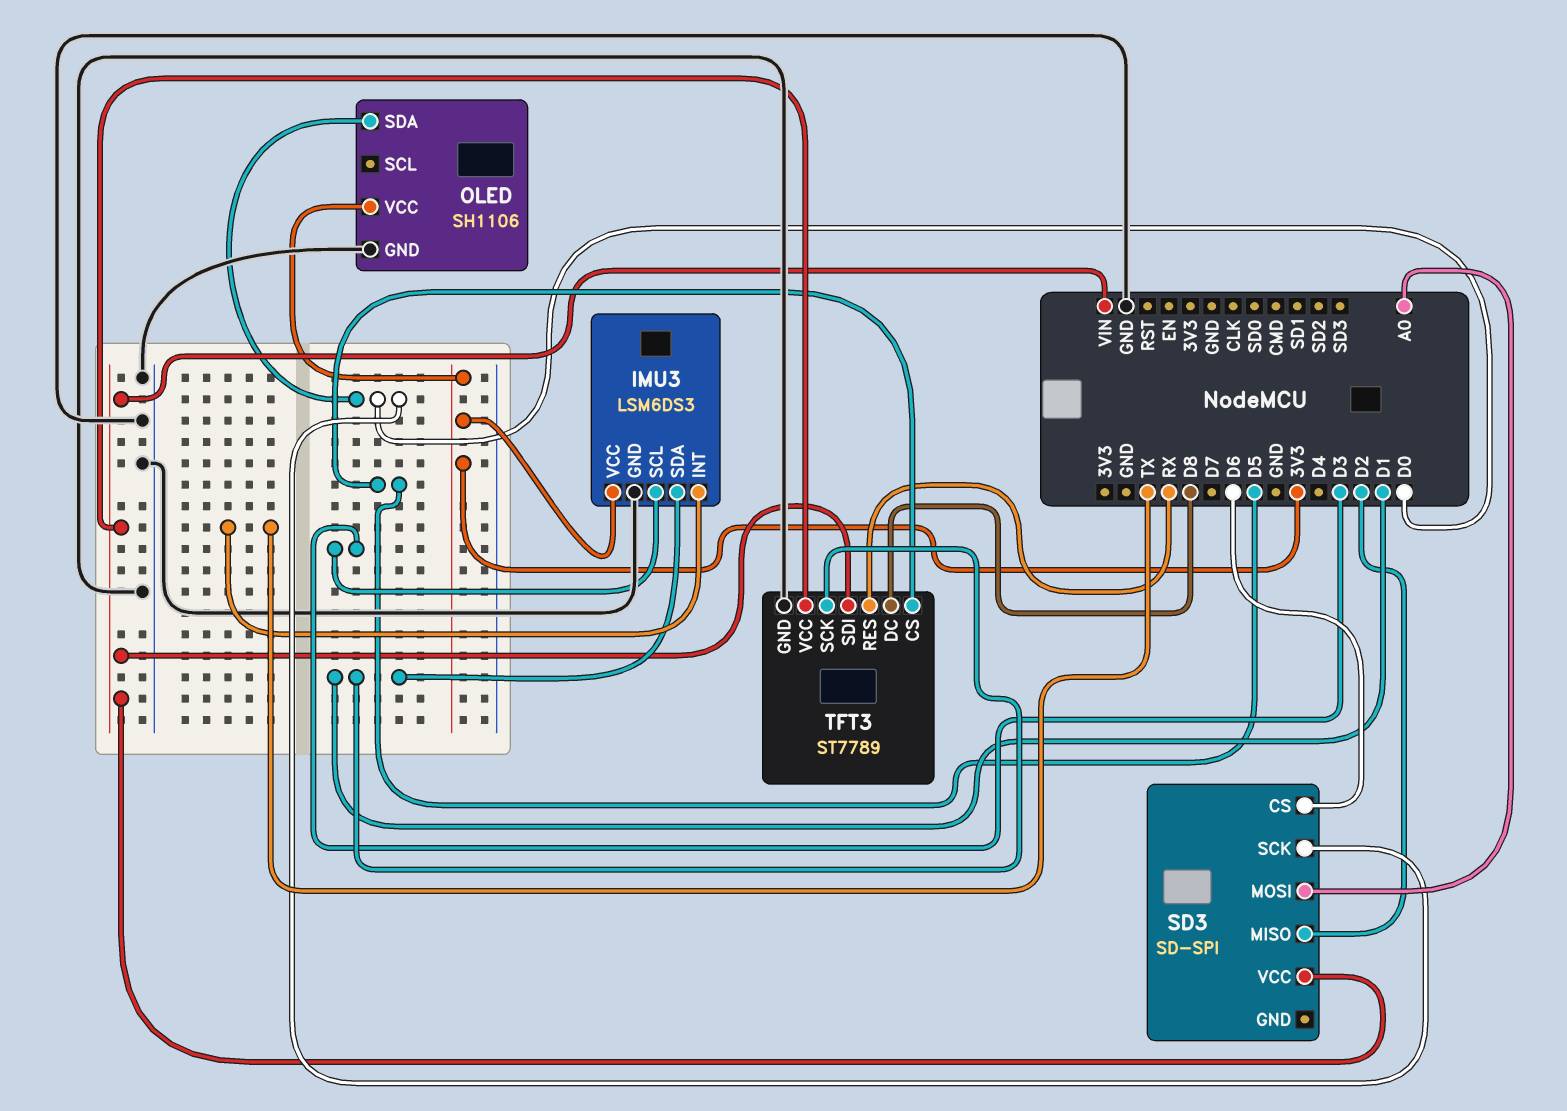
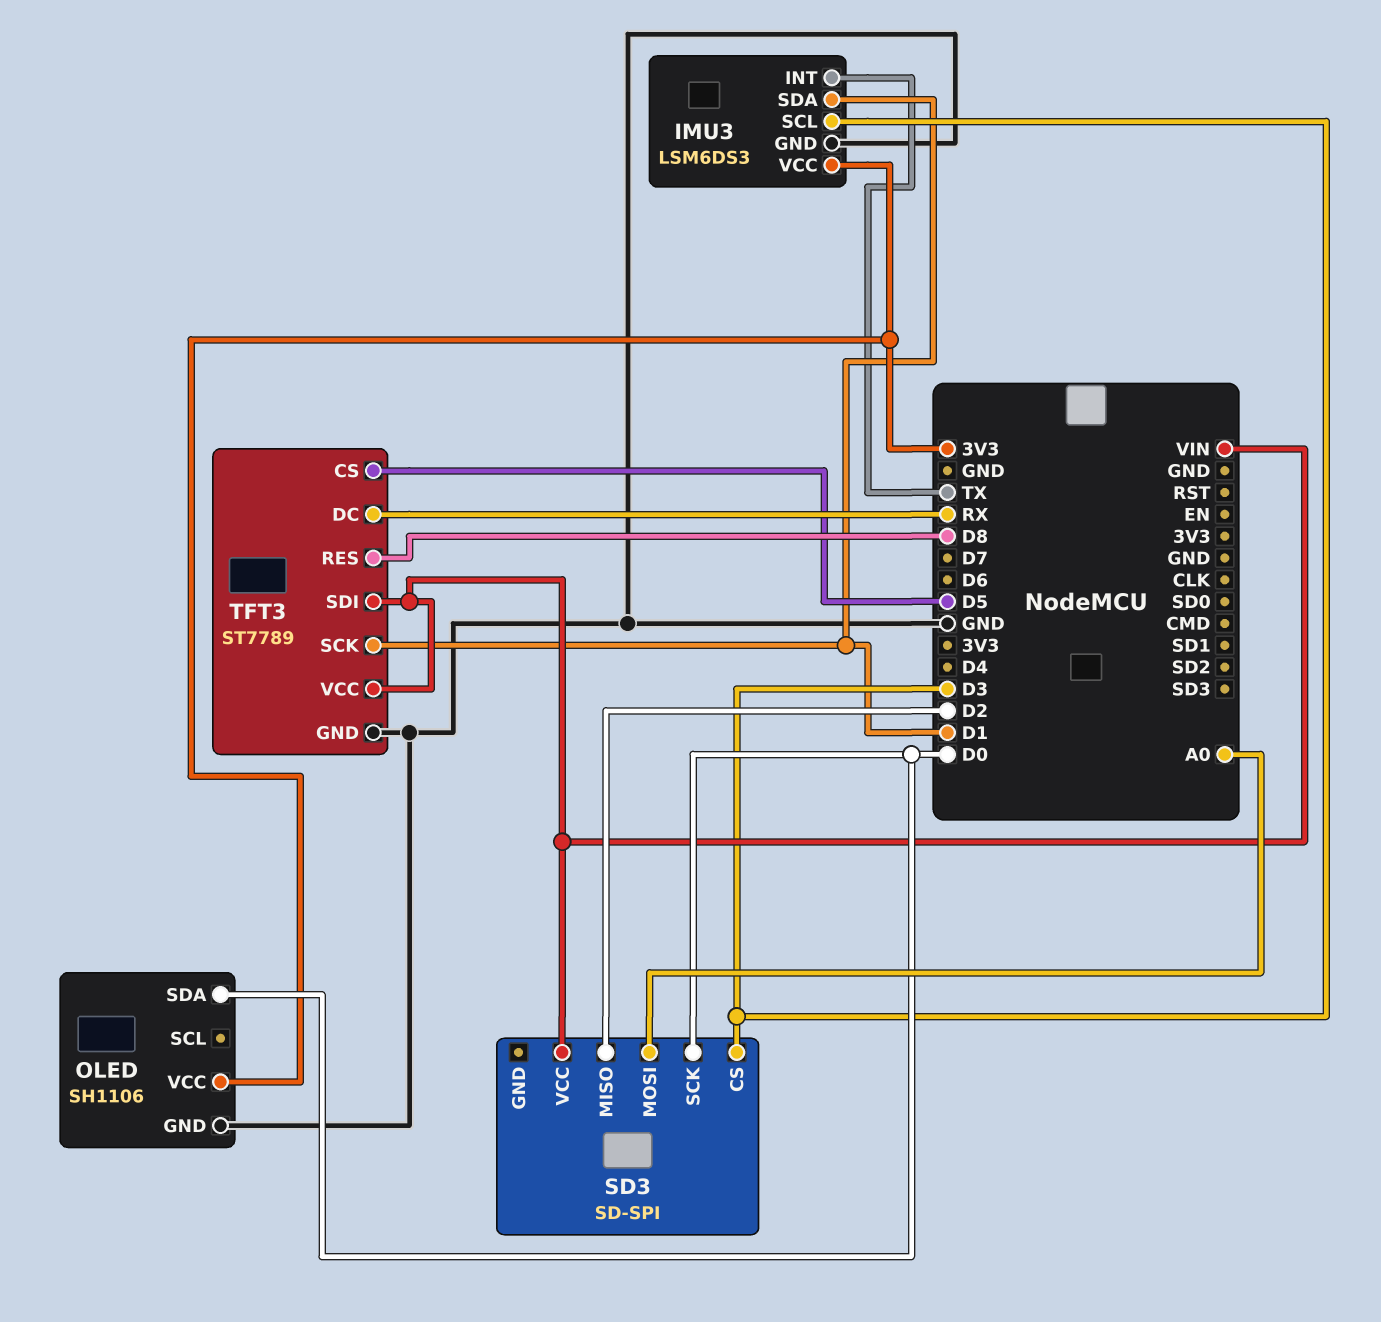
SD3 pin CS: D6 -> D3
TFT3 pin DC: D8 -> RX
TFT3 pin RES: RX -> D8

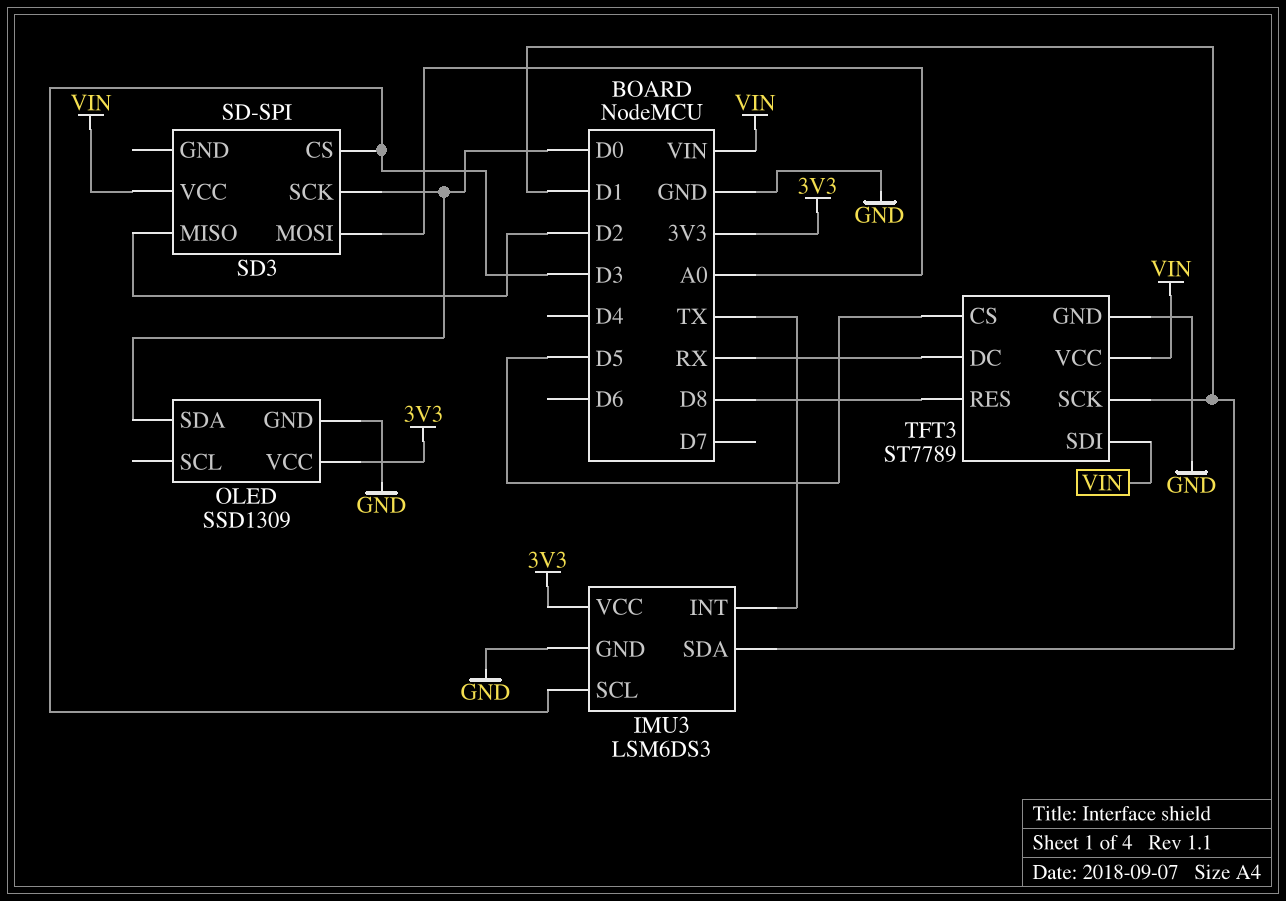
OLED: SH1106 -> SSD1309

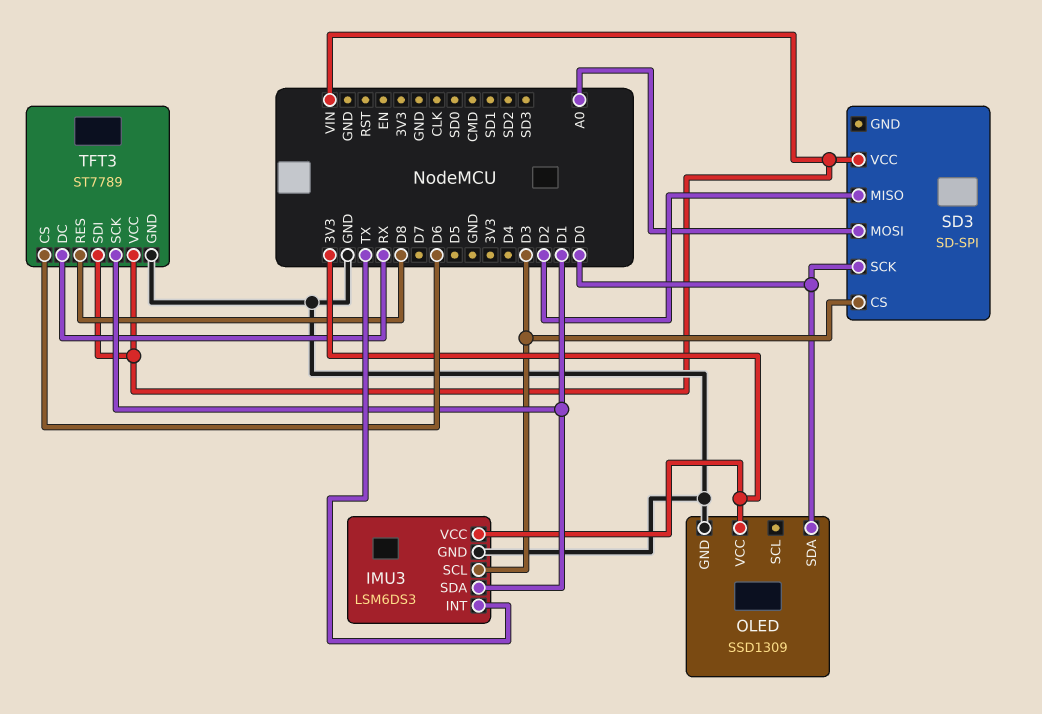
TFT3 pin CS: D5 -> D6

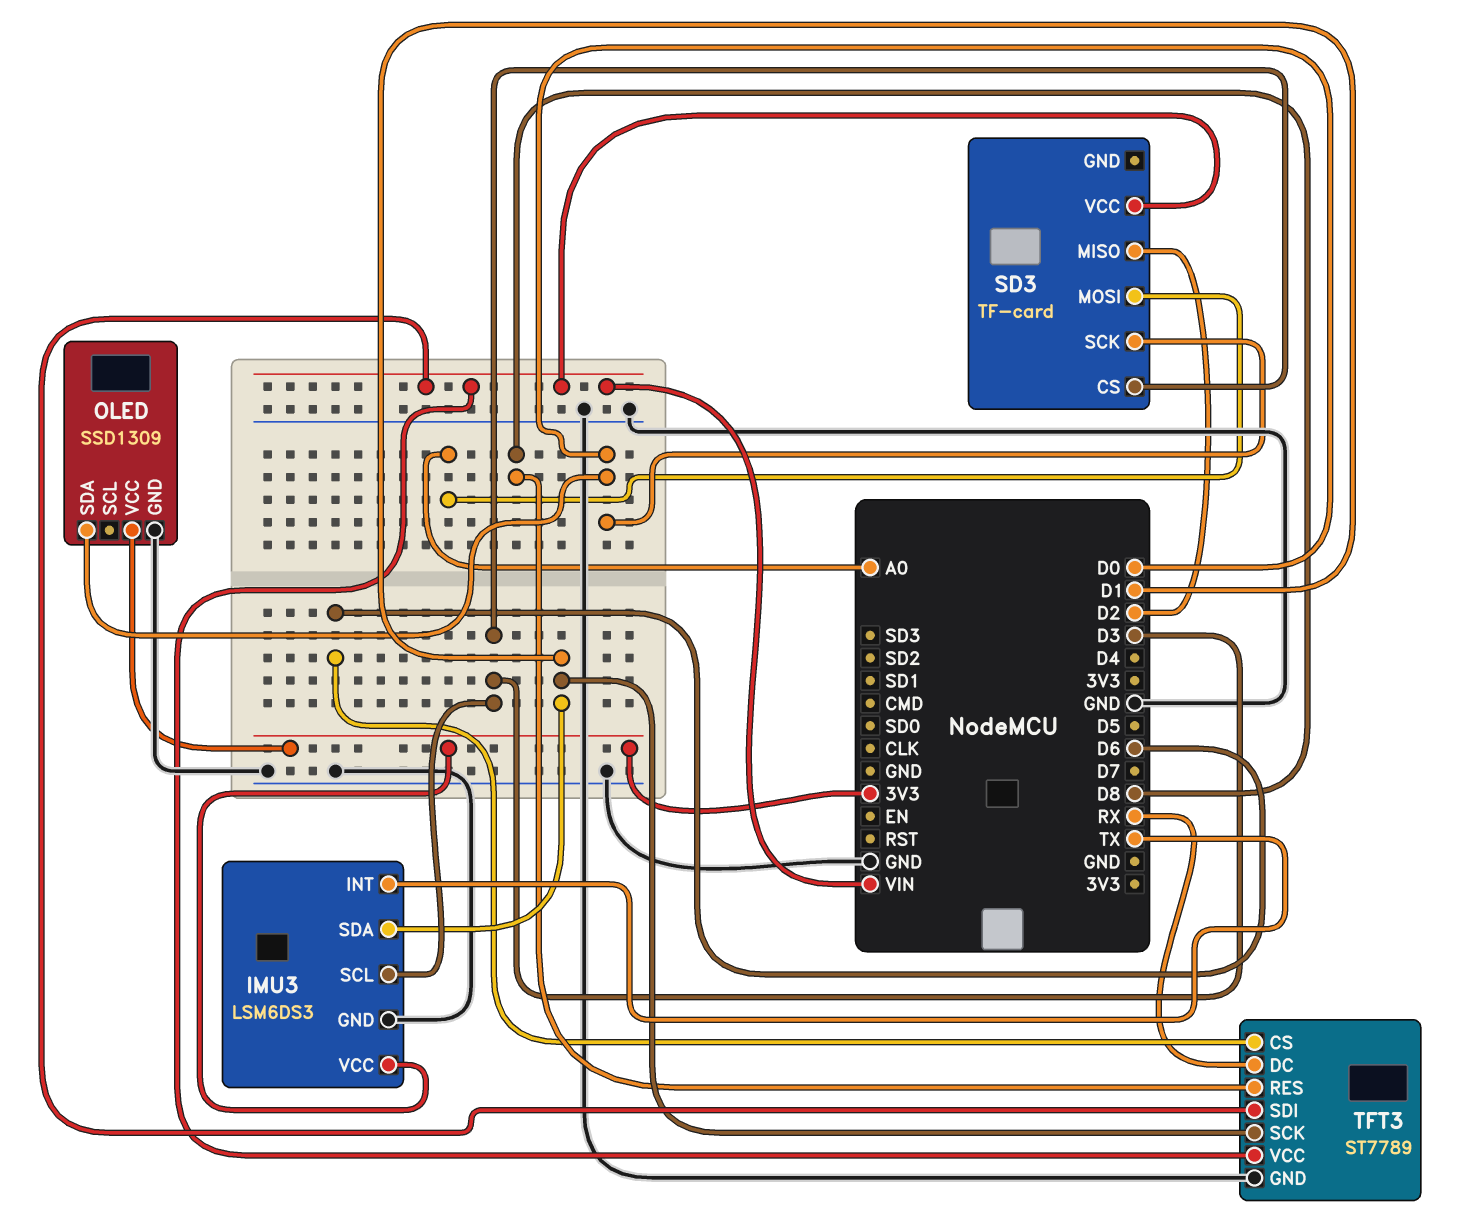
SD3: SD-SPI -> TF-card

